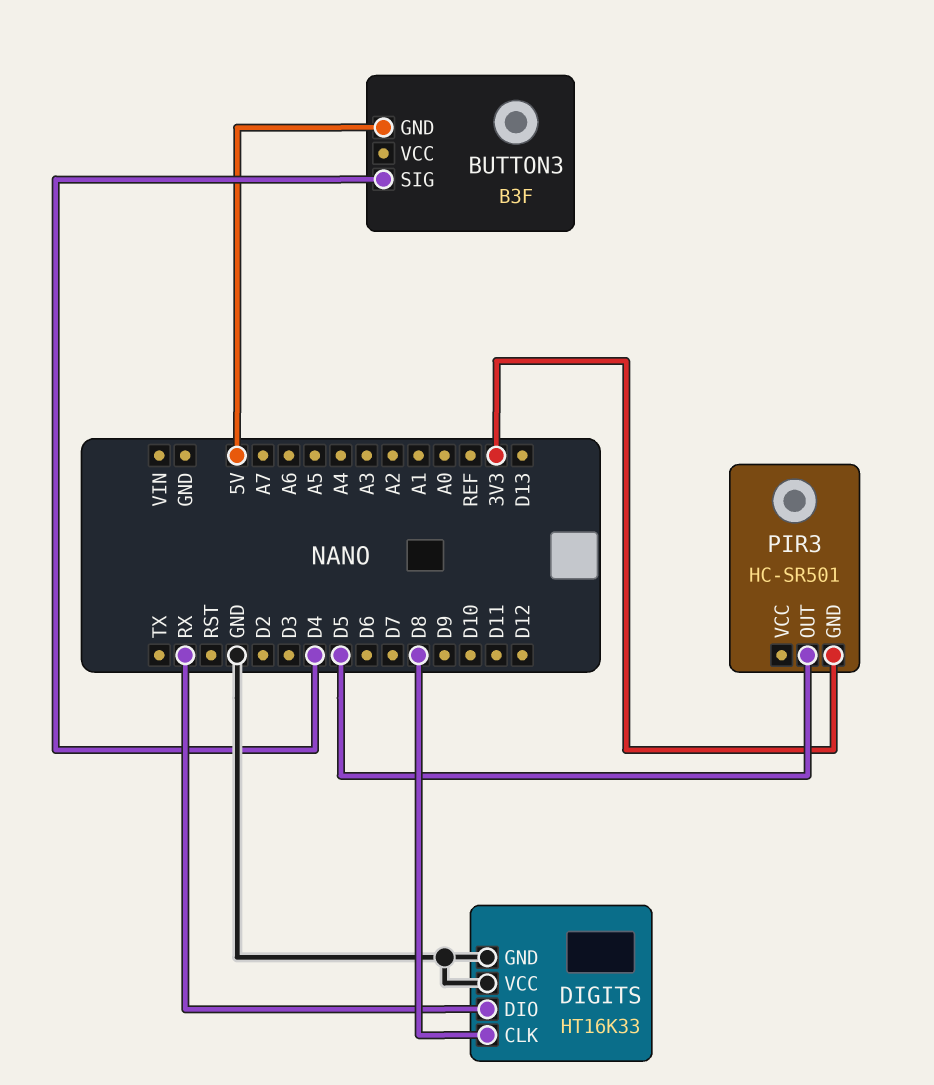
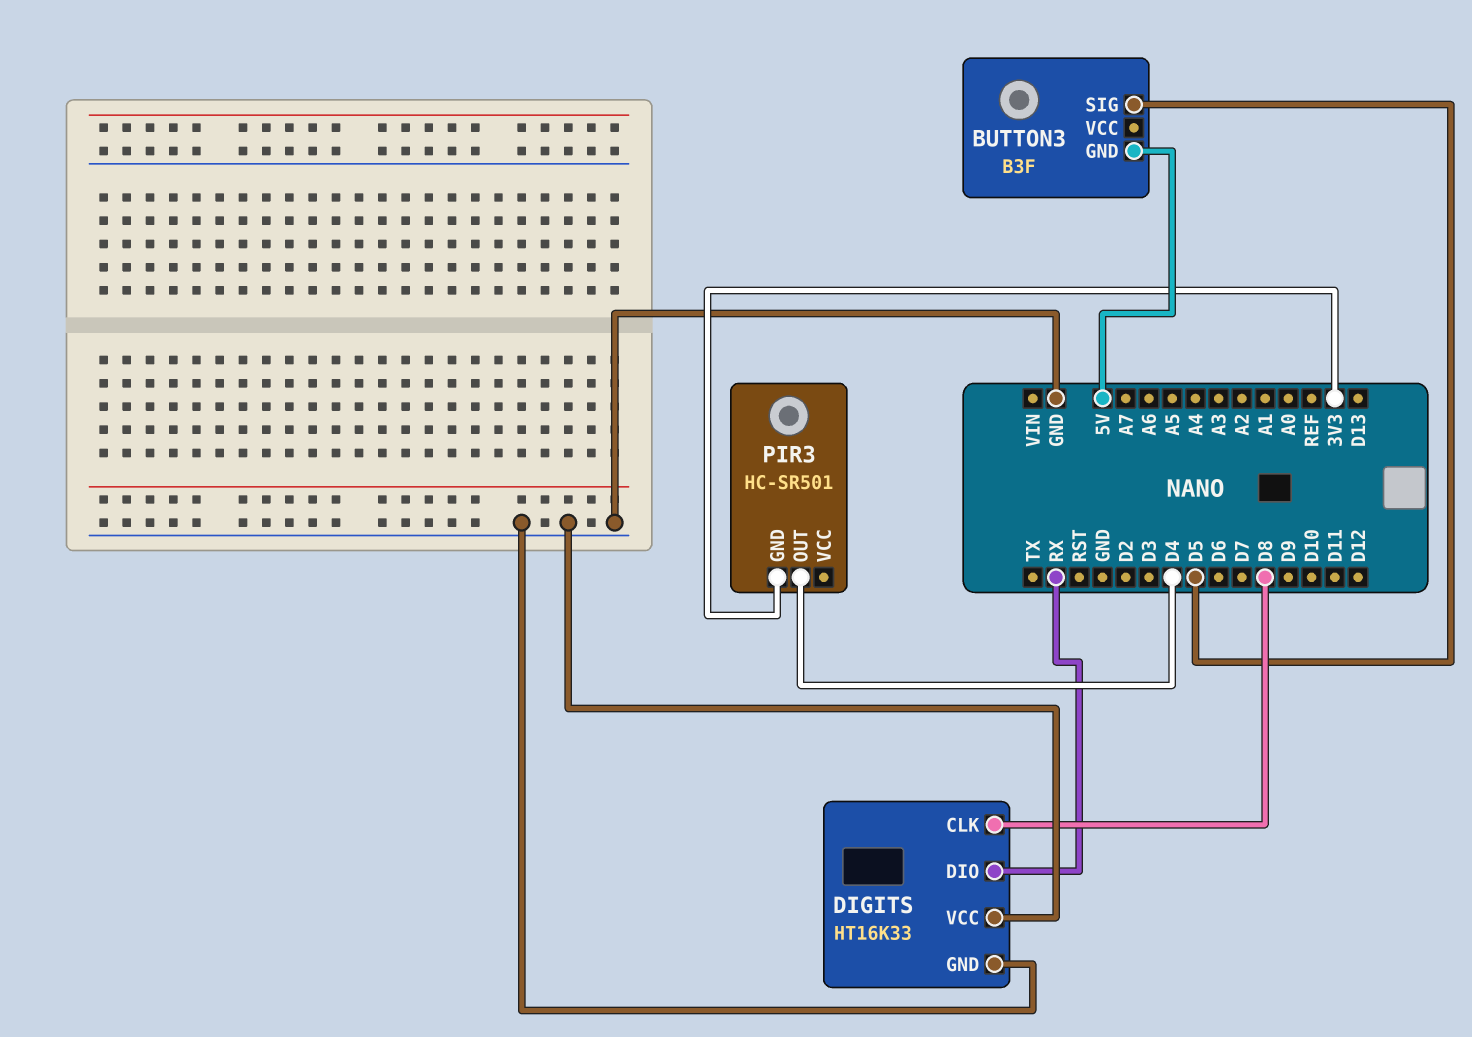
BUTTON3 pin SIG: D4 -> D5
PIR3 pin OUT: D5 -> D4

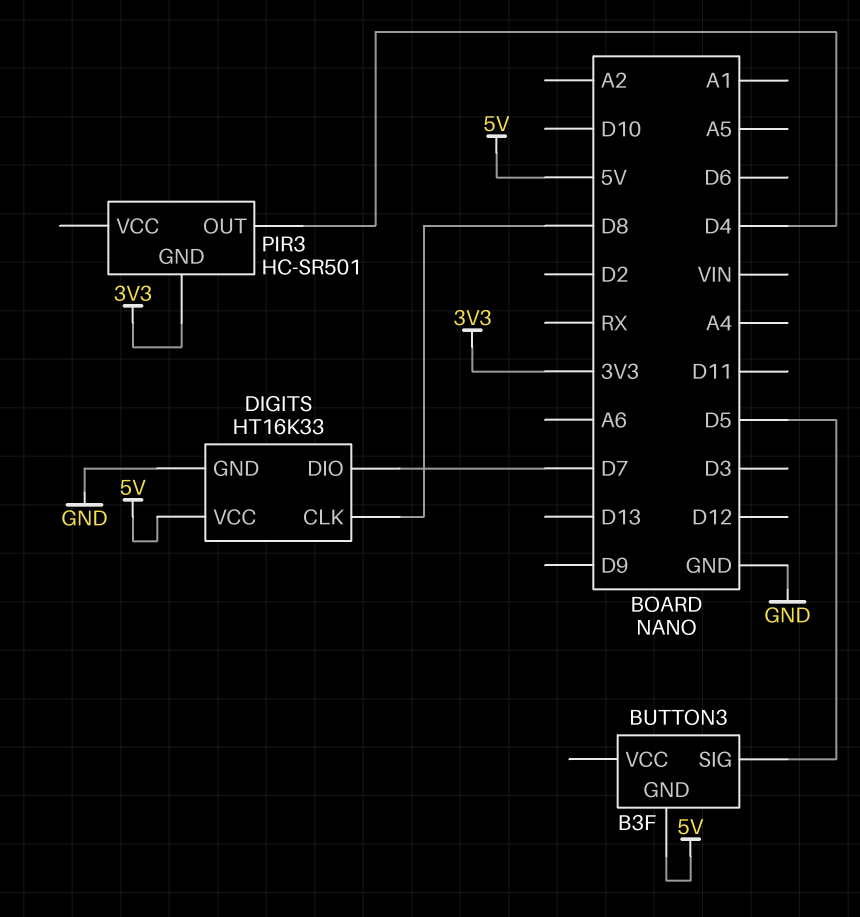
DIGITS pin DIO: RX -> D7
DIGITS pin VCC: GND -> 5V

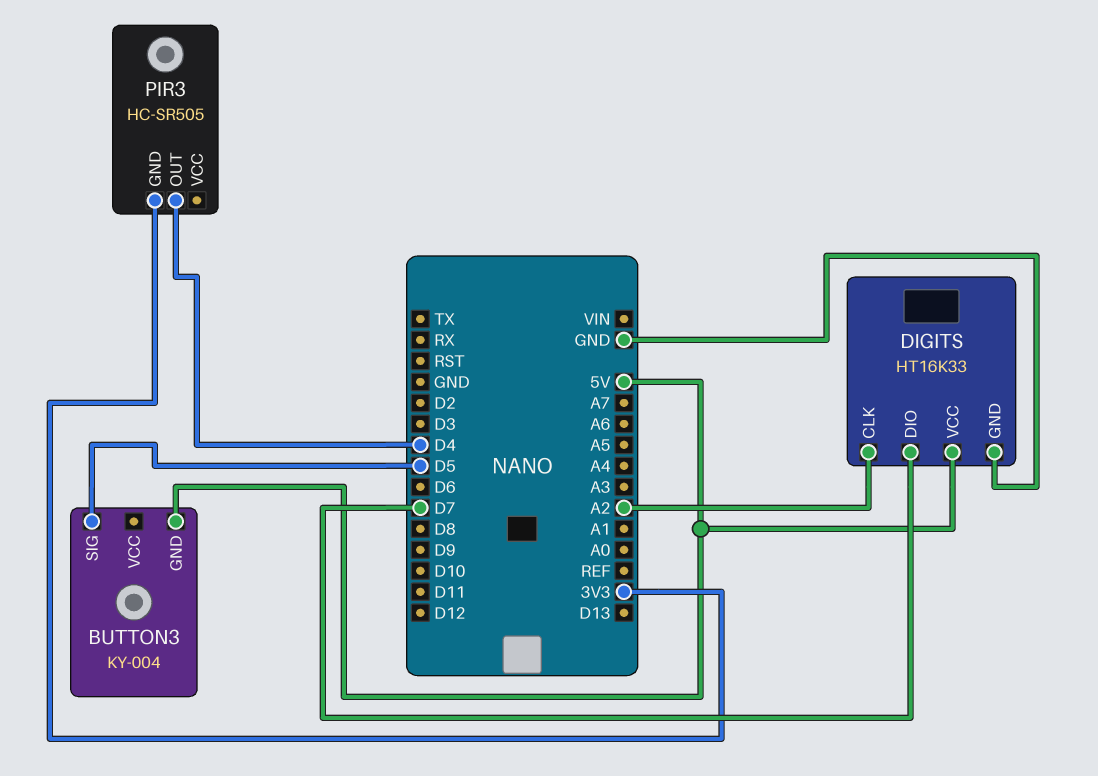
BUTTON3: B3F -> KY-004
DIGITS pin CLK: D8 -> A2
PIR3: HC-SR501 -> HC-SR505

